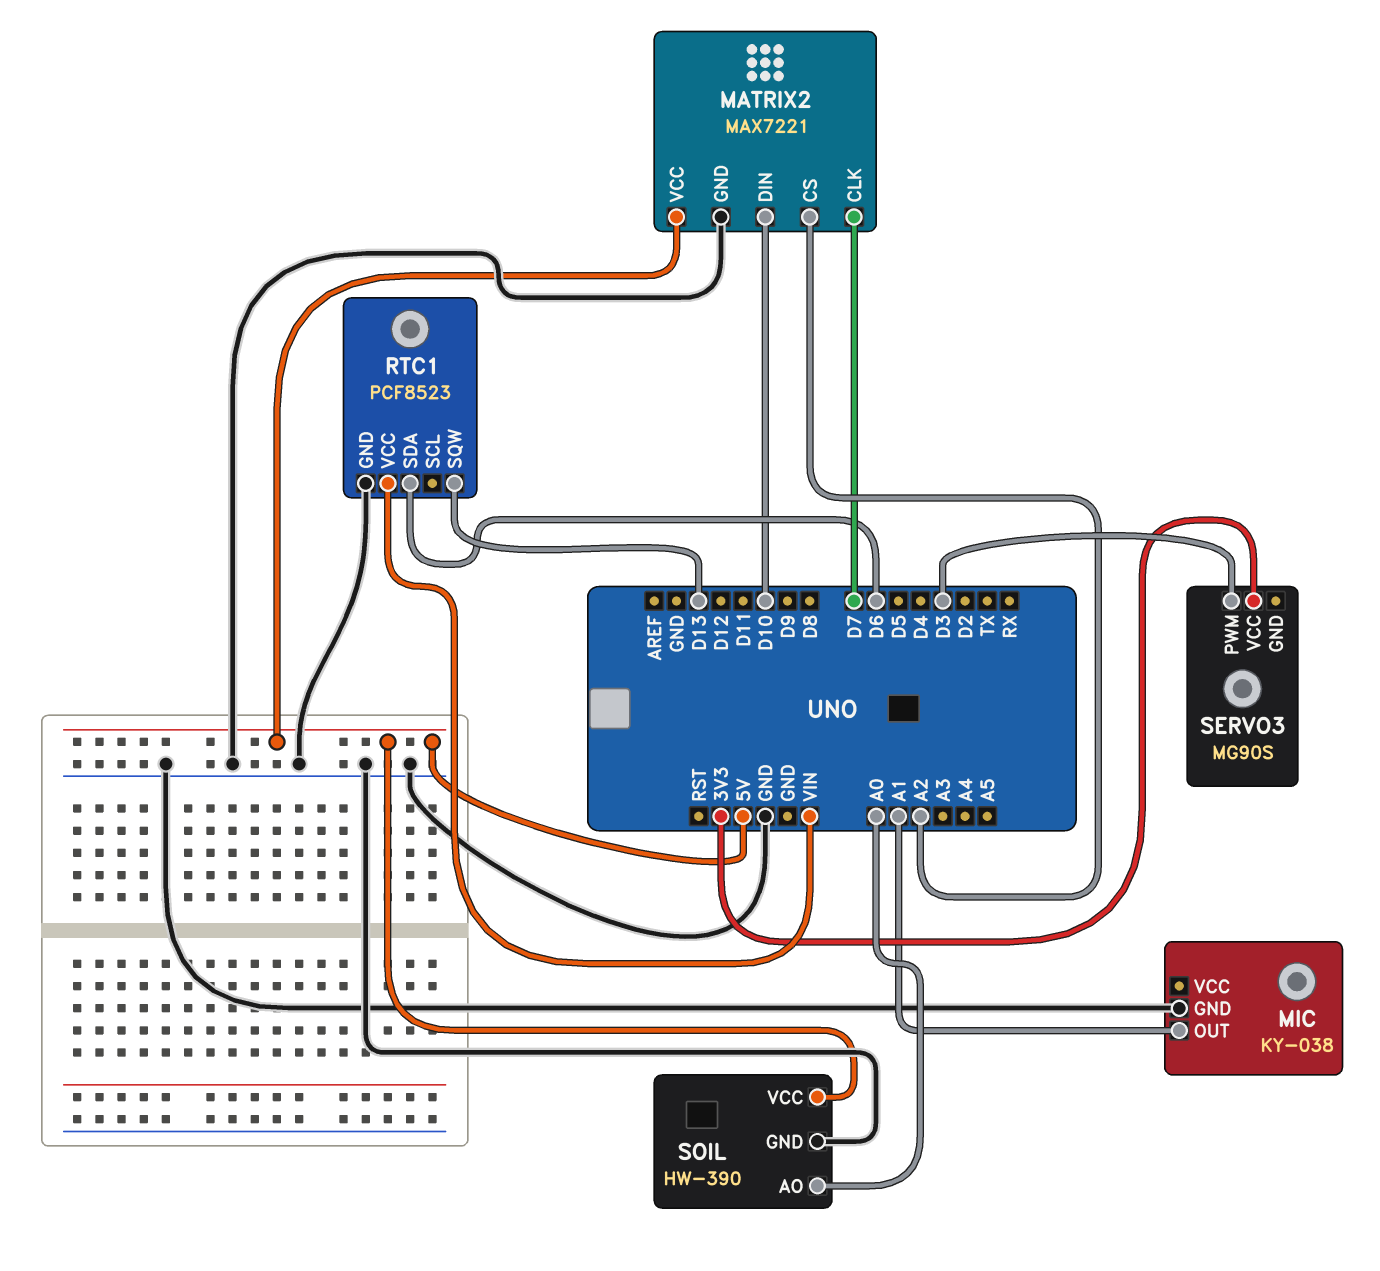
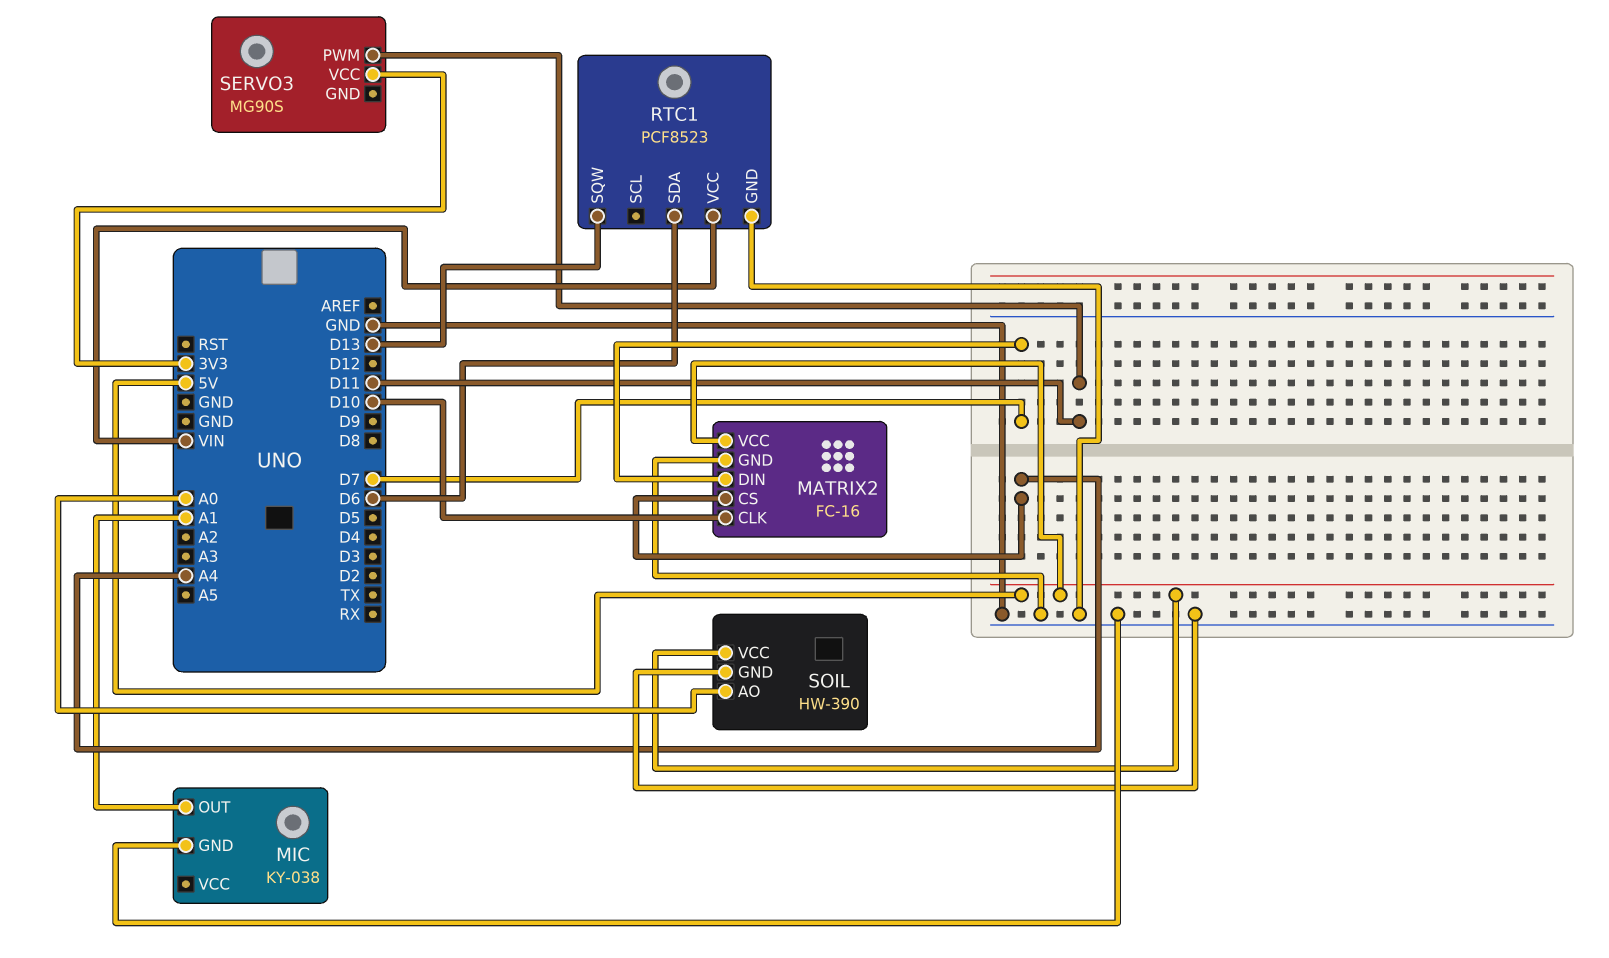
MATRIX2: MAX7221 -> FC-16
MATRIX2 pin CLK: D7 -> D10
MATRIX2 pin CS: A2 -> A4
MATRIX2 pin DIN: D10 -> D7
SERVO3 pin PWM: D3 -> D11

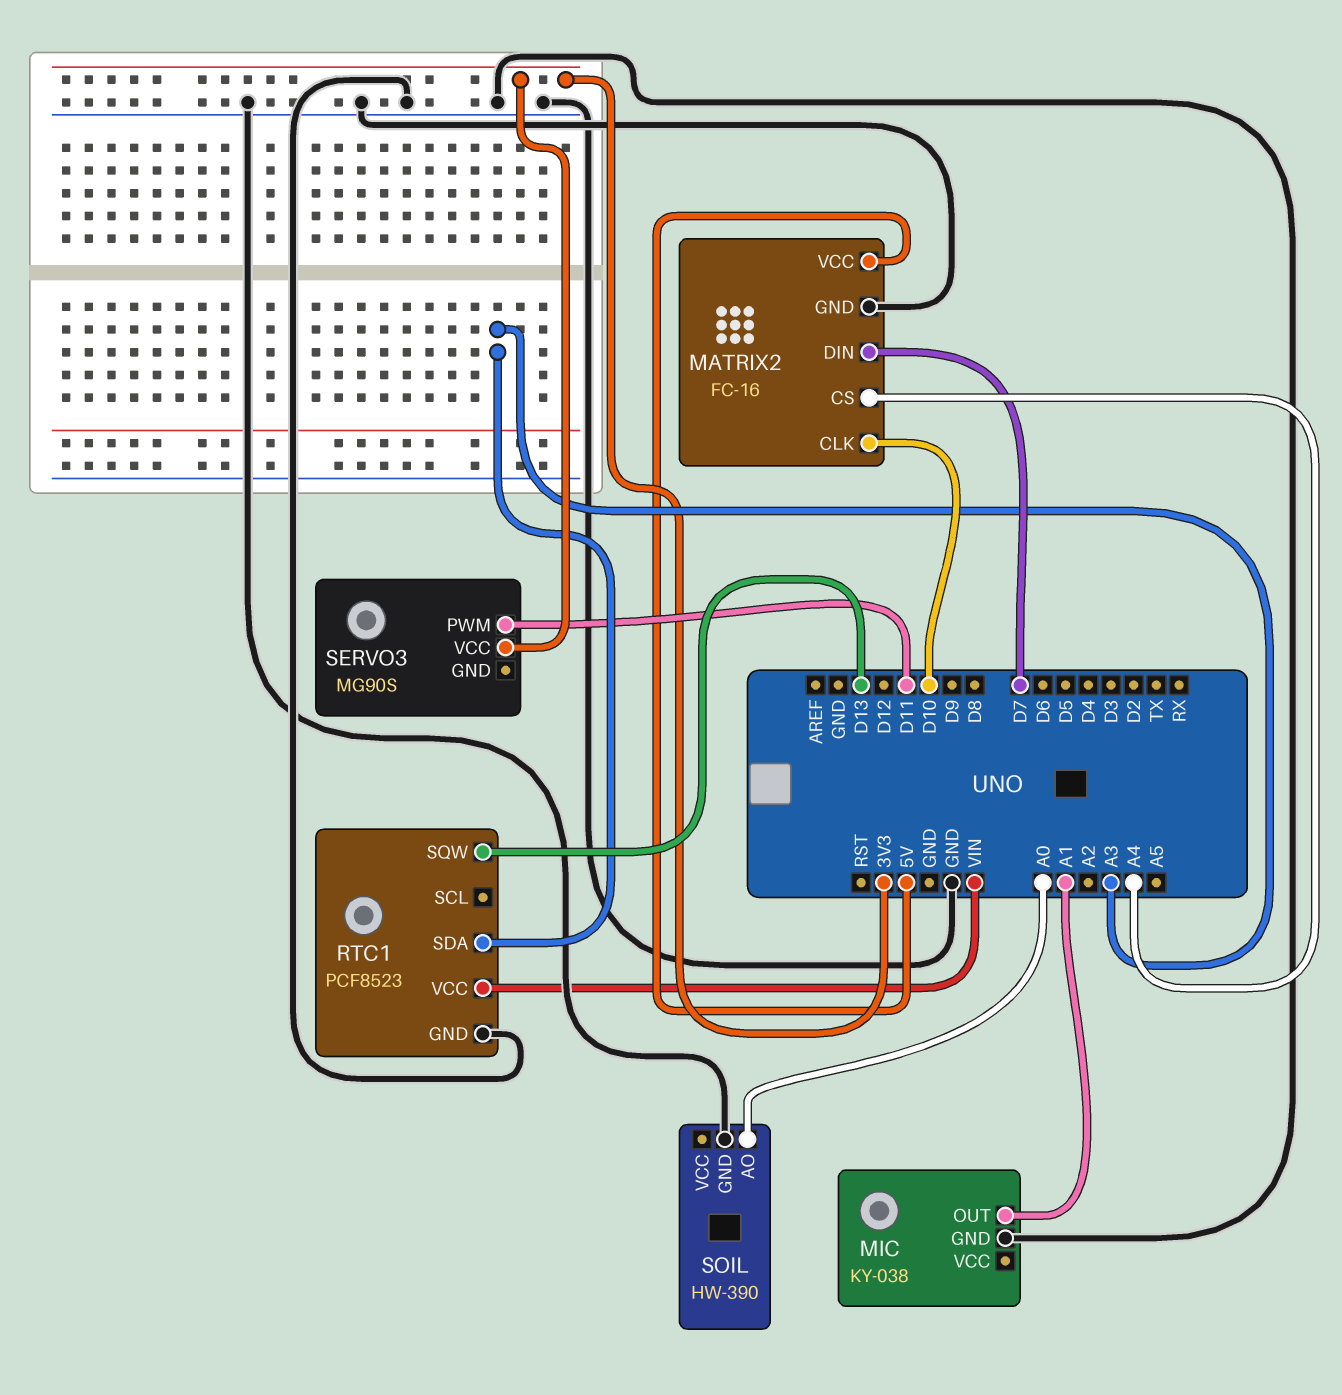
RTC1 pin SDA: D6 -> A3
SOIL pin VCC: 5V -> none

